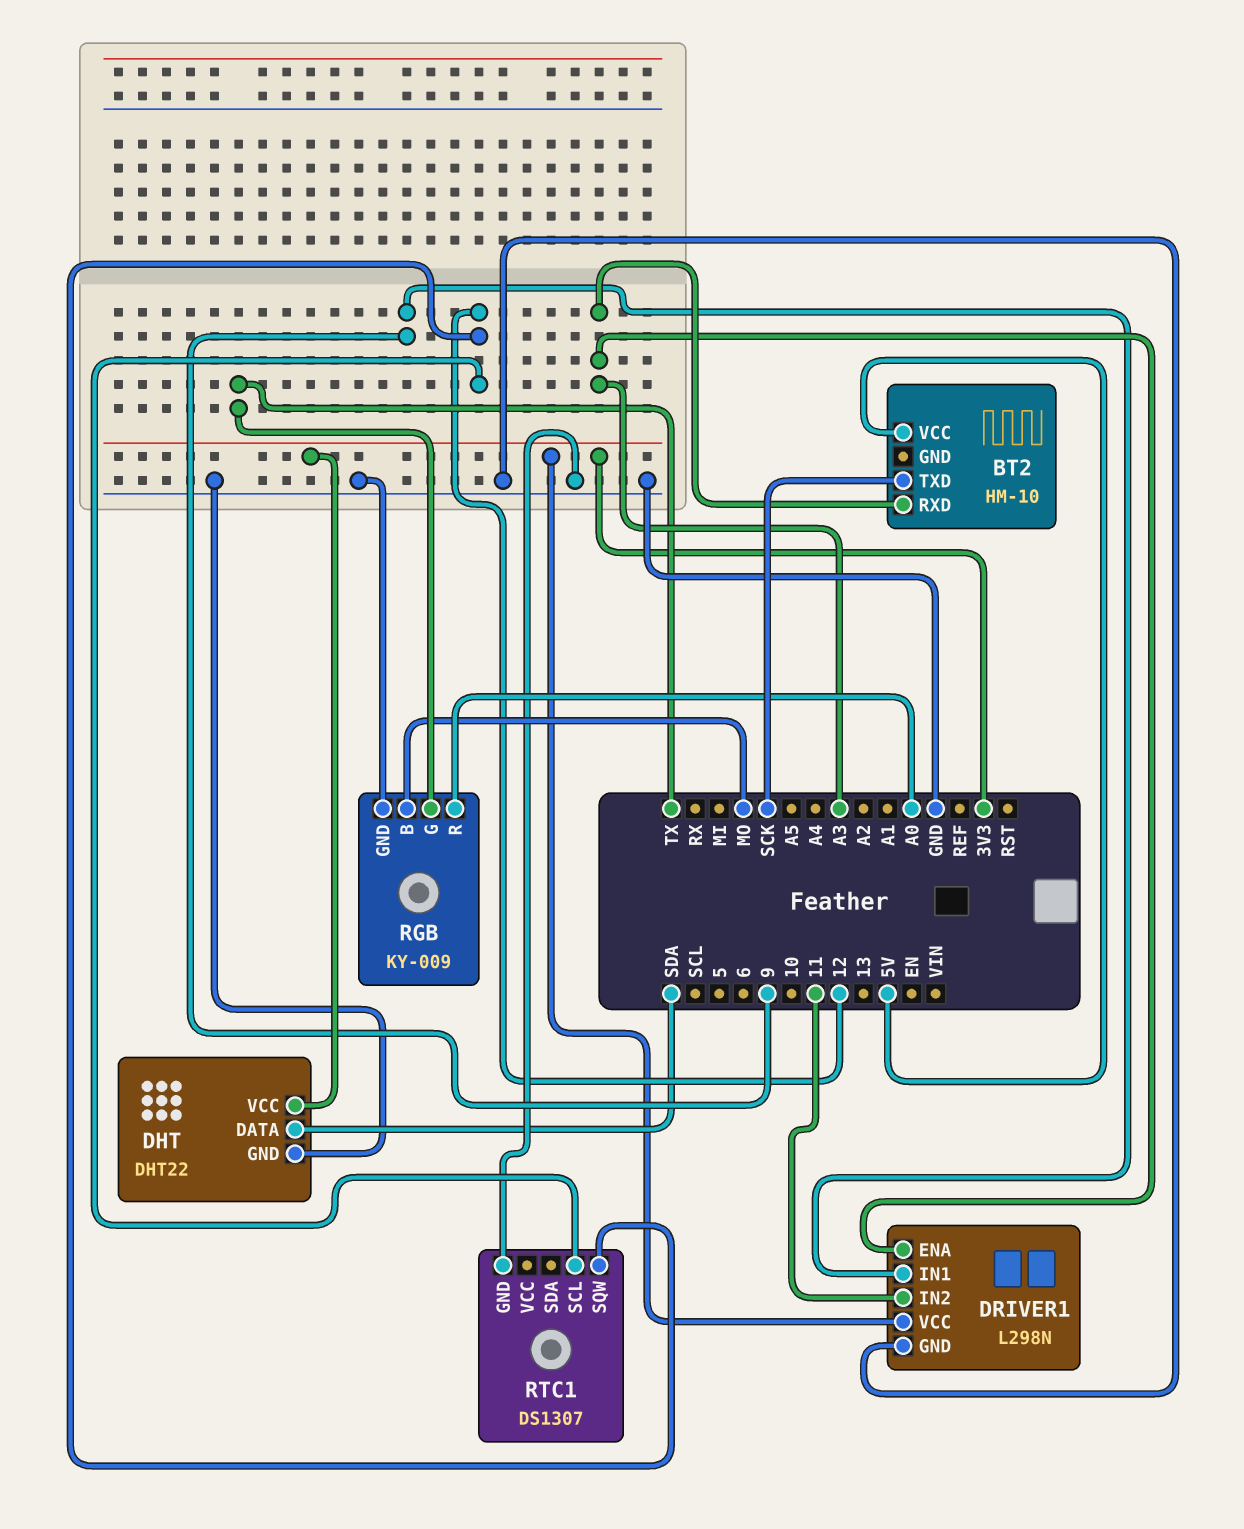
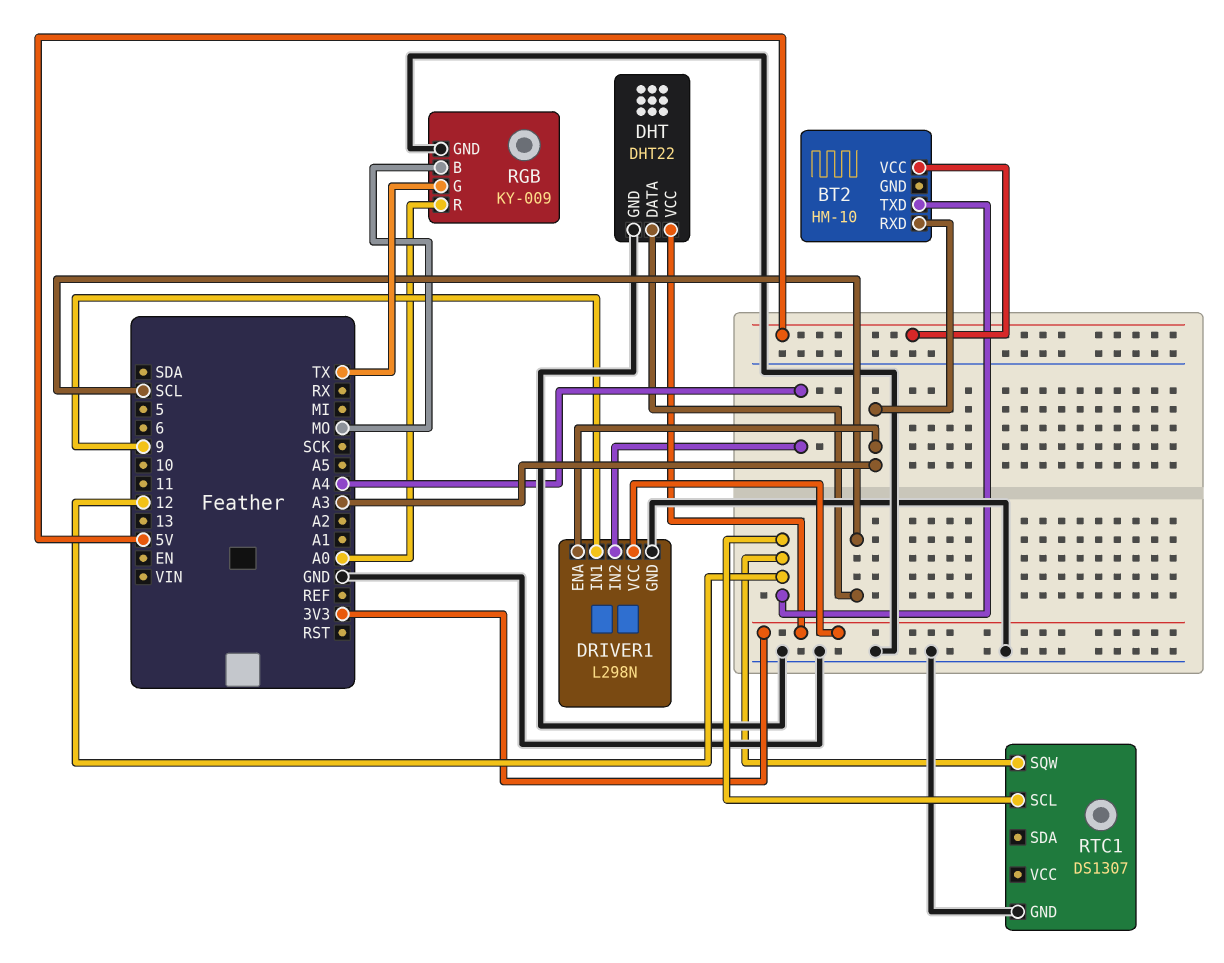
BT2 pin TXD: SCK -> 12
DHT pin DATA: SDA -> SCL
DRIVER1 pin IN2: 11 -> A4

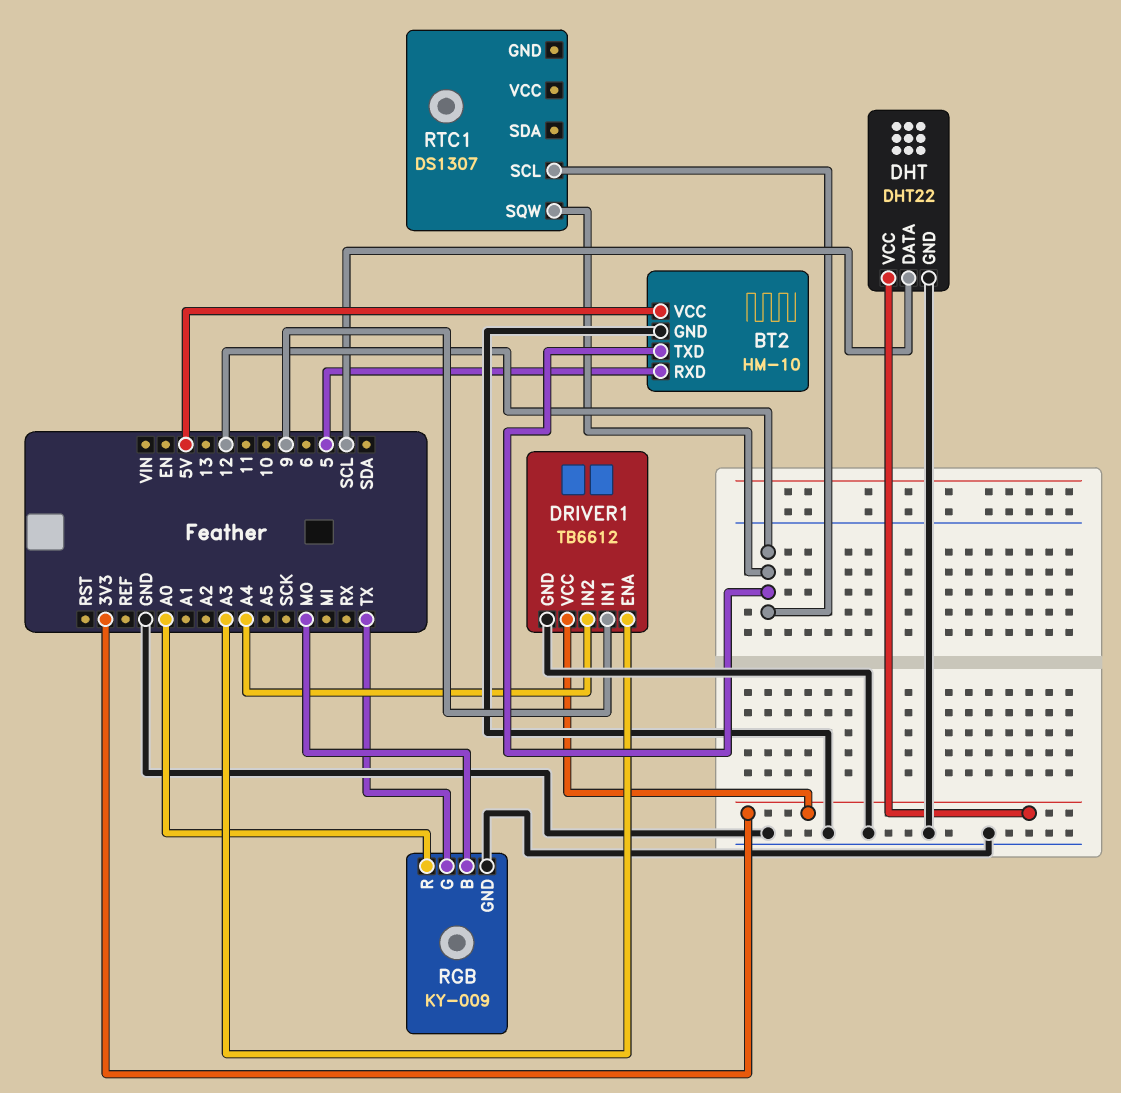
BT2 pin GND: none -> GND
BT2 pin RXD: A3 -> 5
DRIVER1: L298N -> TB6612
RTC1 pin GND: GND -> none

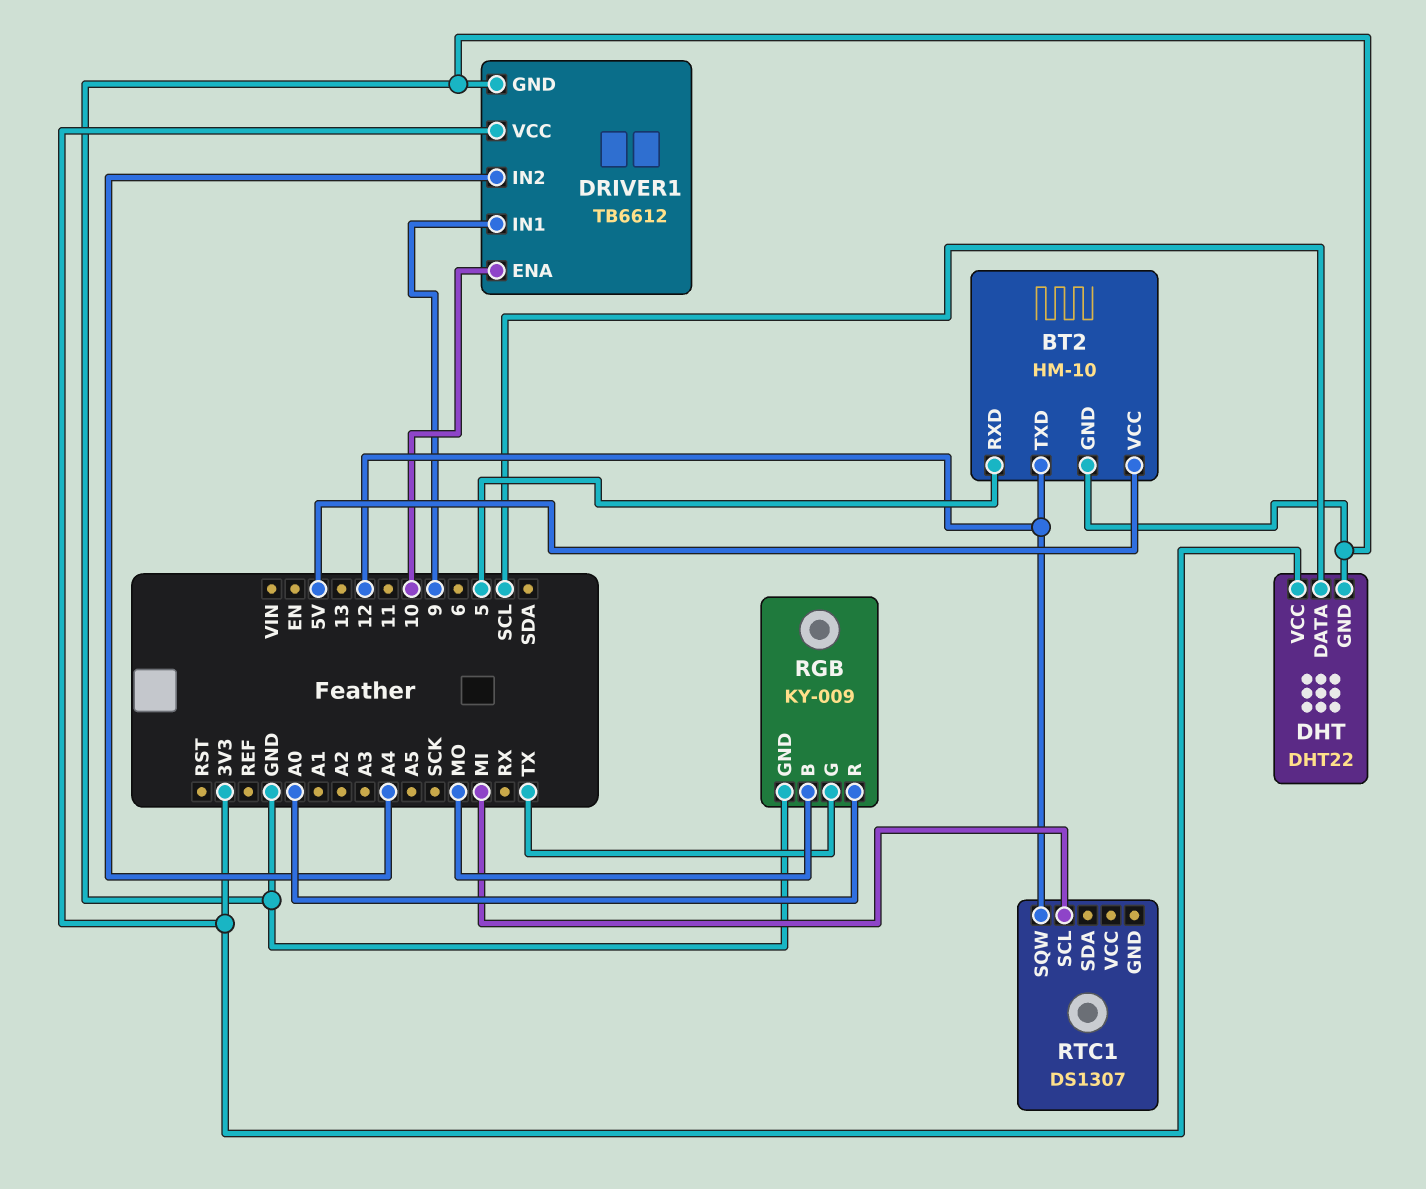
DRIVER1 pin ENA: A3 -> 10
RTC1 pin SCL: 12 -> MI

